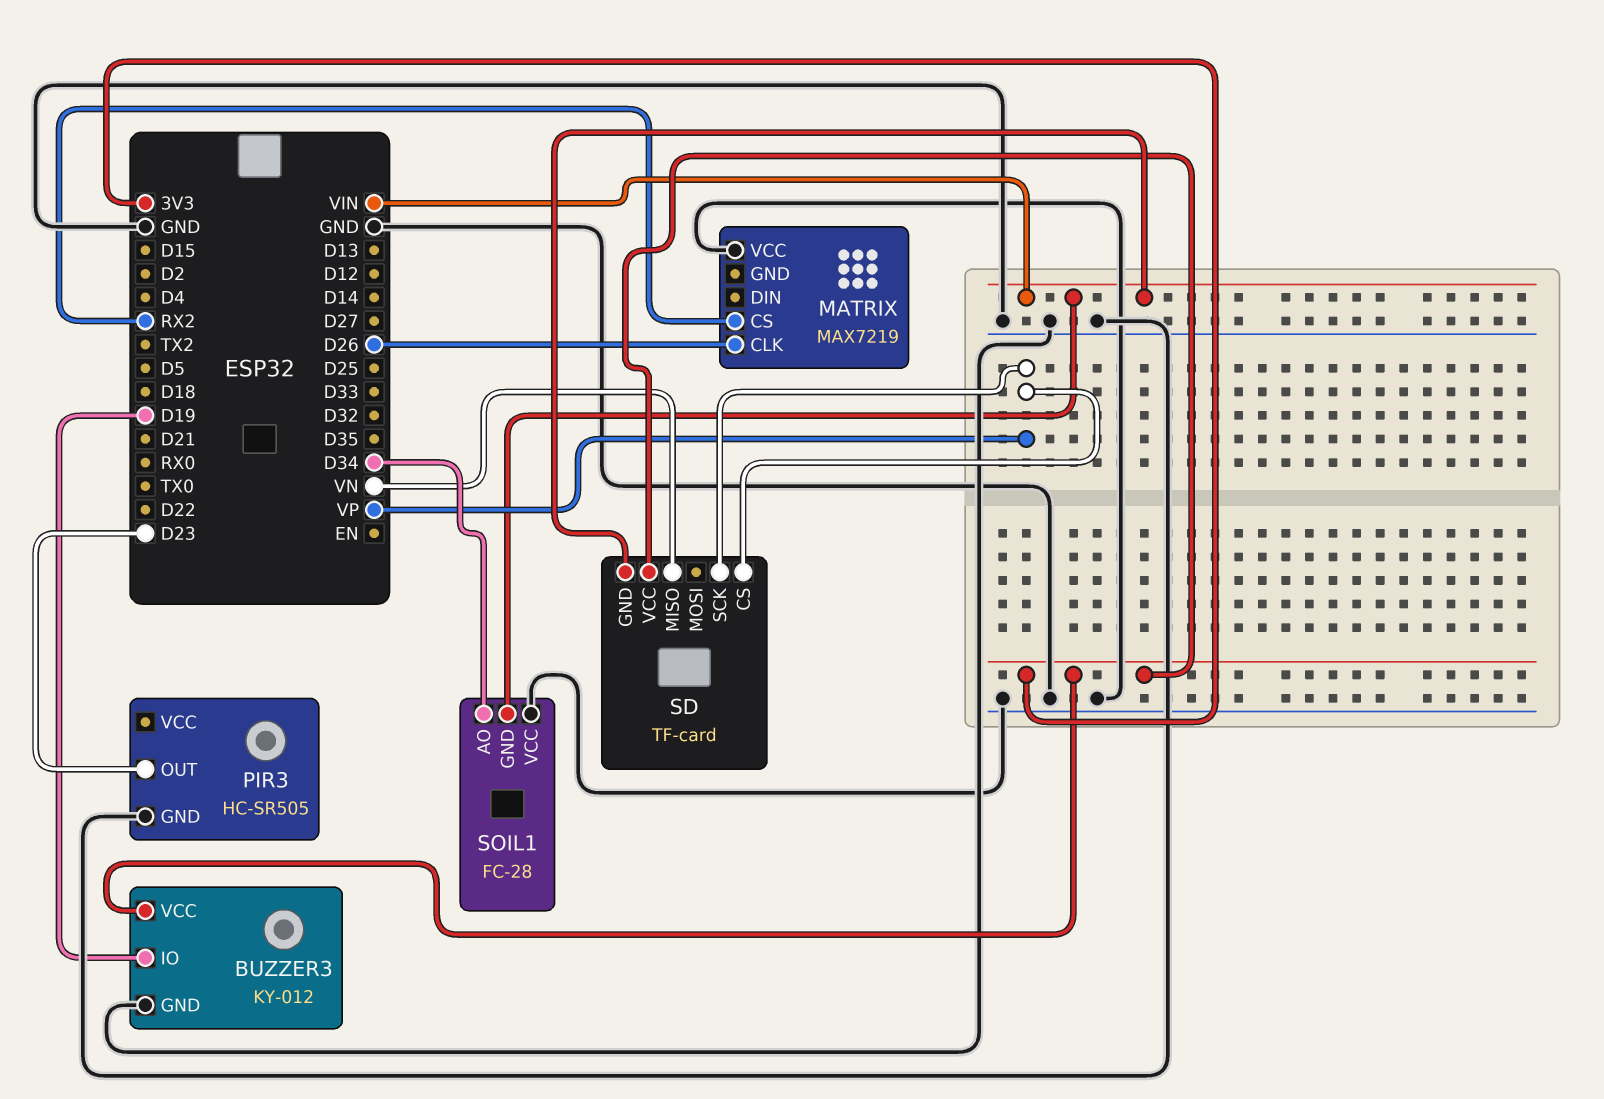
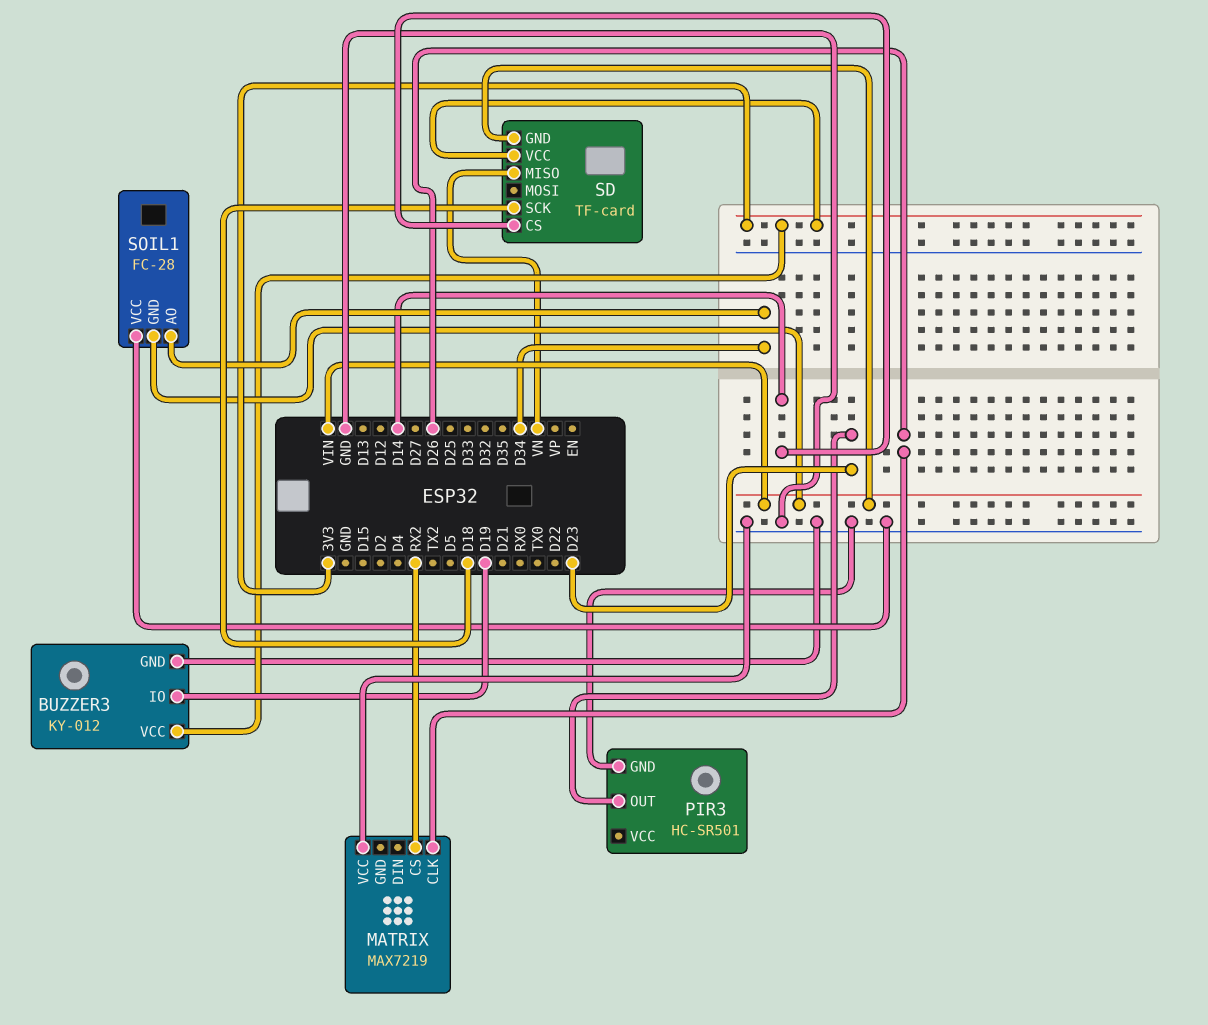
PIR3: HC-SR505 -> HC-SR501
SD pin CS: VP -> D14
SD pin SCK: VP -> D18

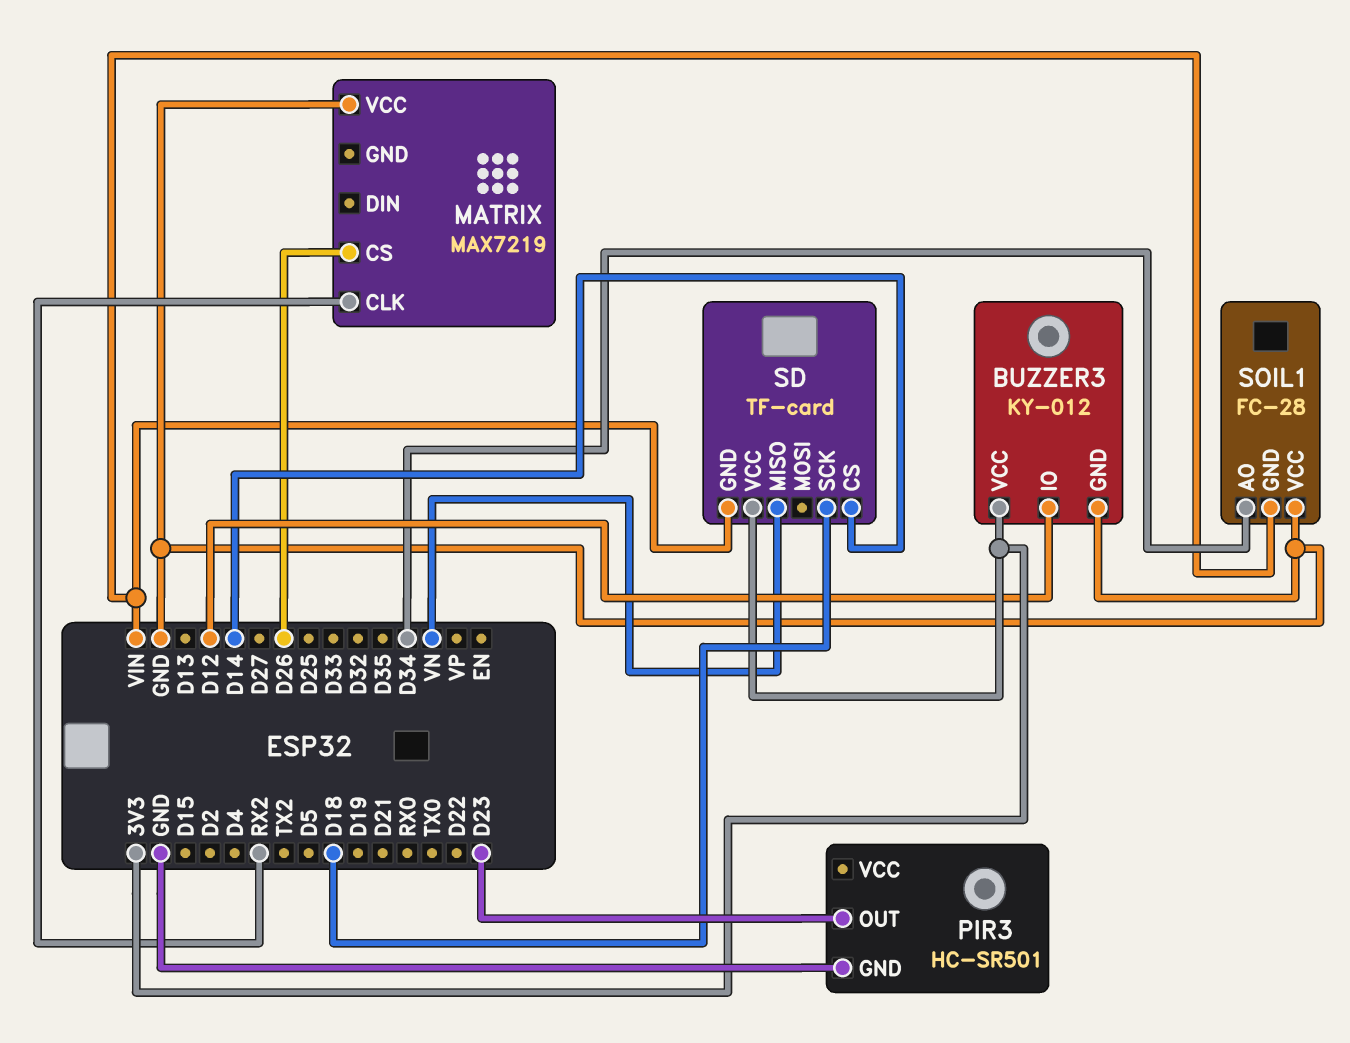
BUZZER3 pin IO: D19 -> D12
MATRIX pin CLK: D26 -> RX2
MATRIX pin CS: RX2 -> D26

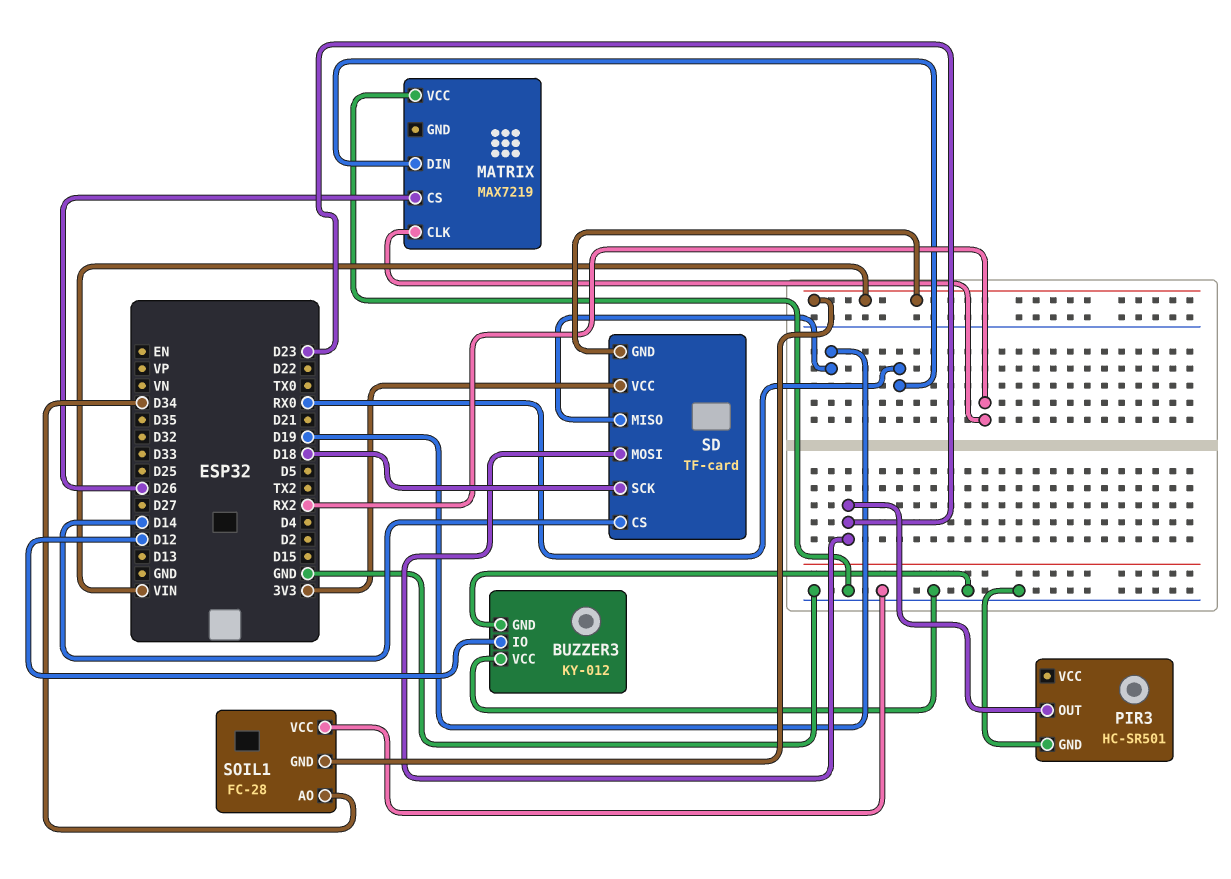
BUZZER3 pin VCC: 3V3 -> GND
MATRIX pin DIN: none -> RX0
SD pin MISO: VN -> D19
SD pin MOSI: none -> D23

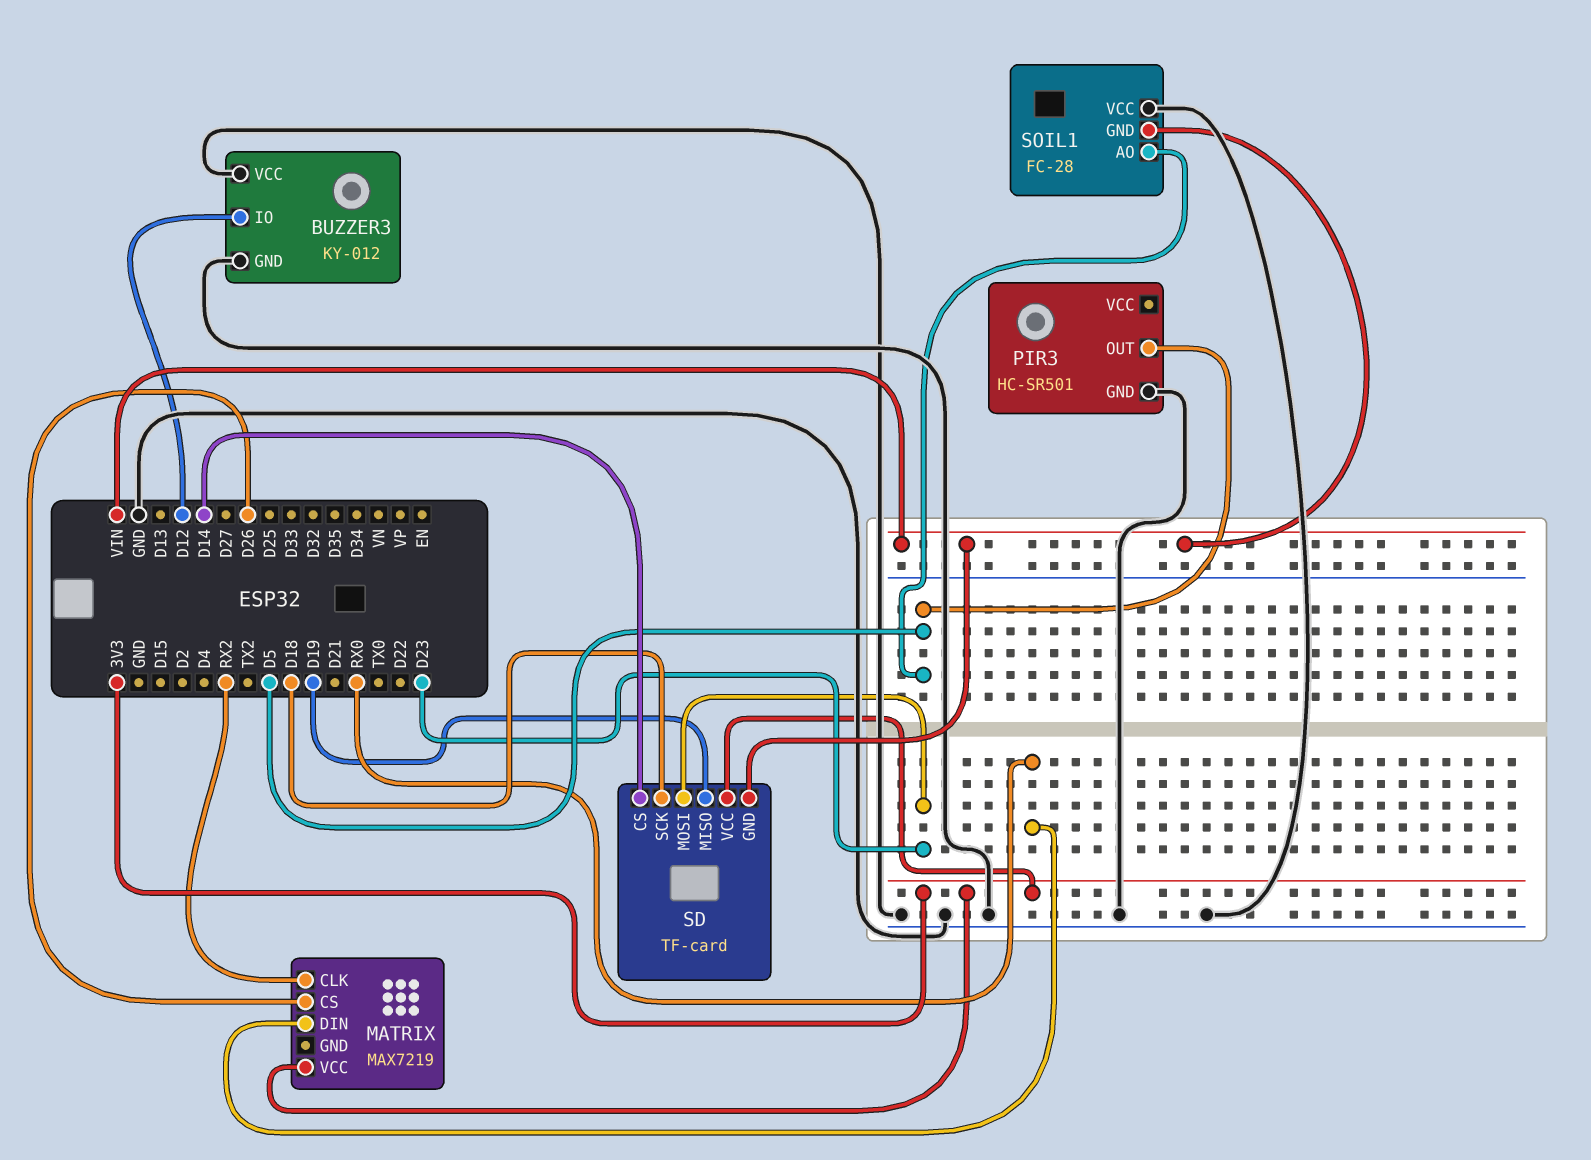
MATRIX pin VCC: GND -> 3V3
PIR3 pin OUT: D23 -> D5
SOIL1 pin AO: D34 -> D5

